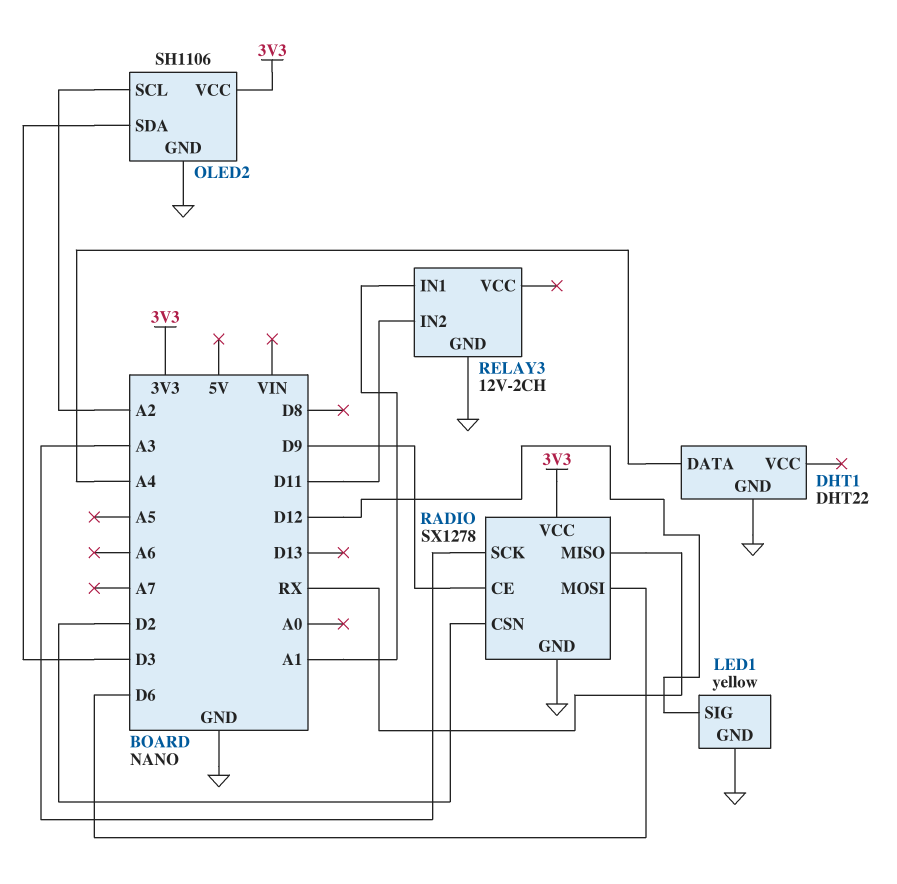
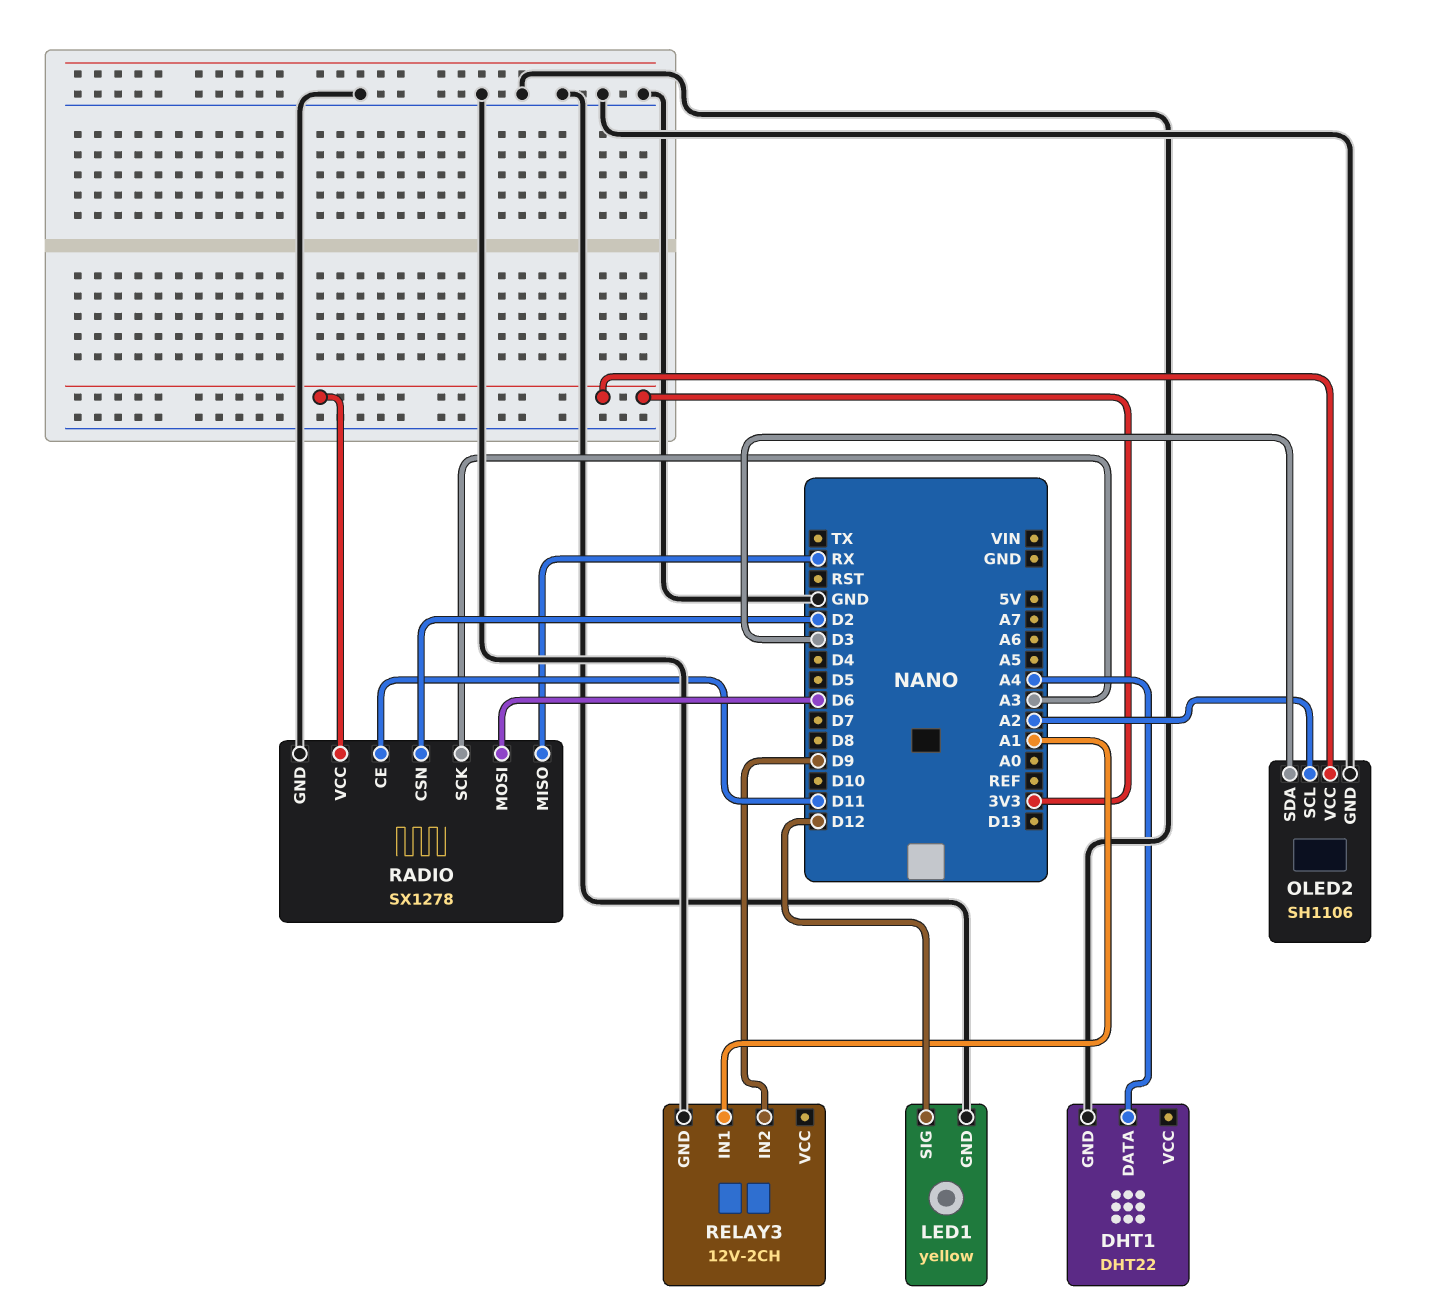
RADIO pin CE: D9 -> D11
RELAY3 pin IN2: D11 -> D9

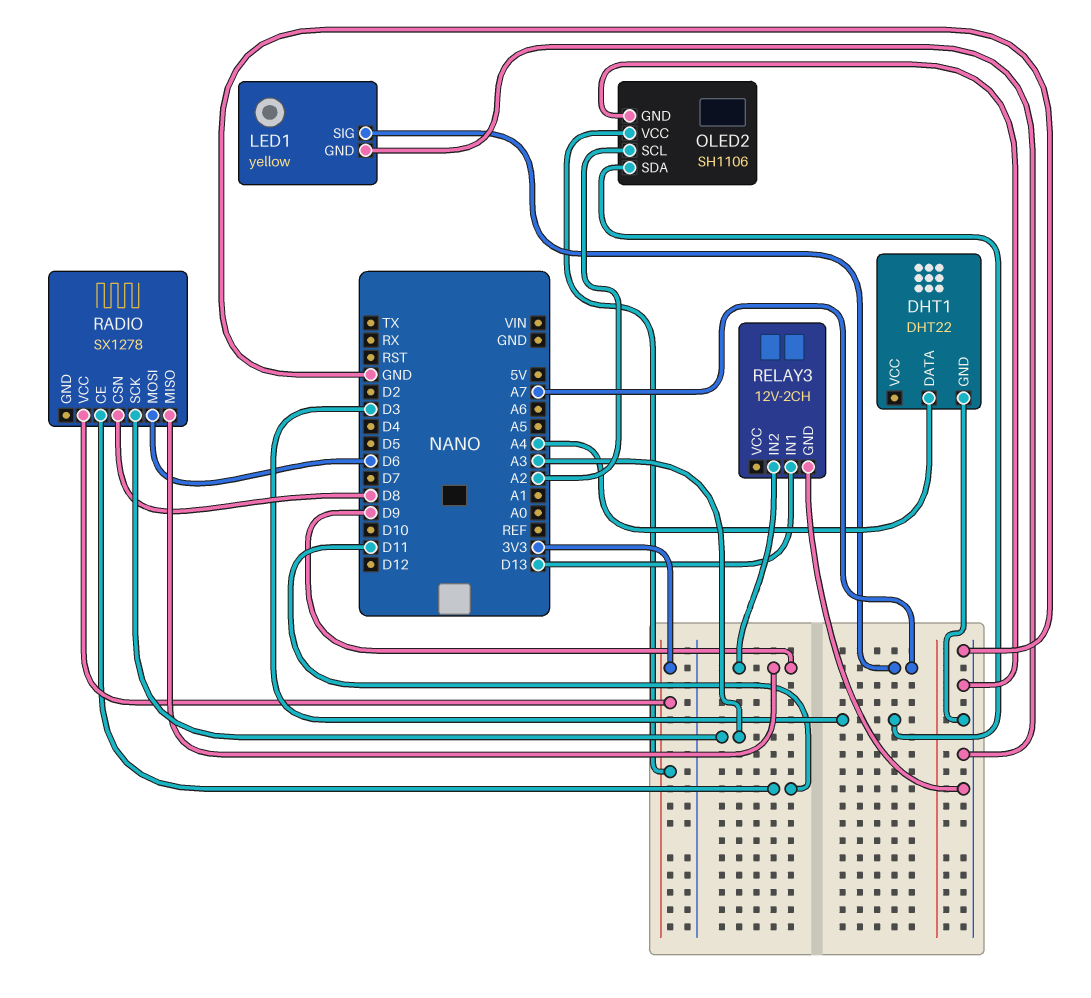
LED1 pin SIG: D12 -> A7
RADIO pin CSN: D2 -> D8
RADIO pin GND: GND -> none
RADIO pin MISO: RX -> D9
RELAY3 pin IN1: A1 -> D13

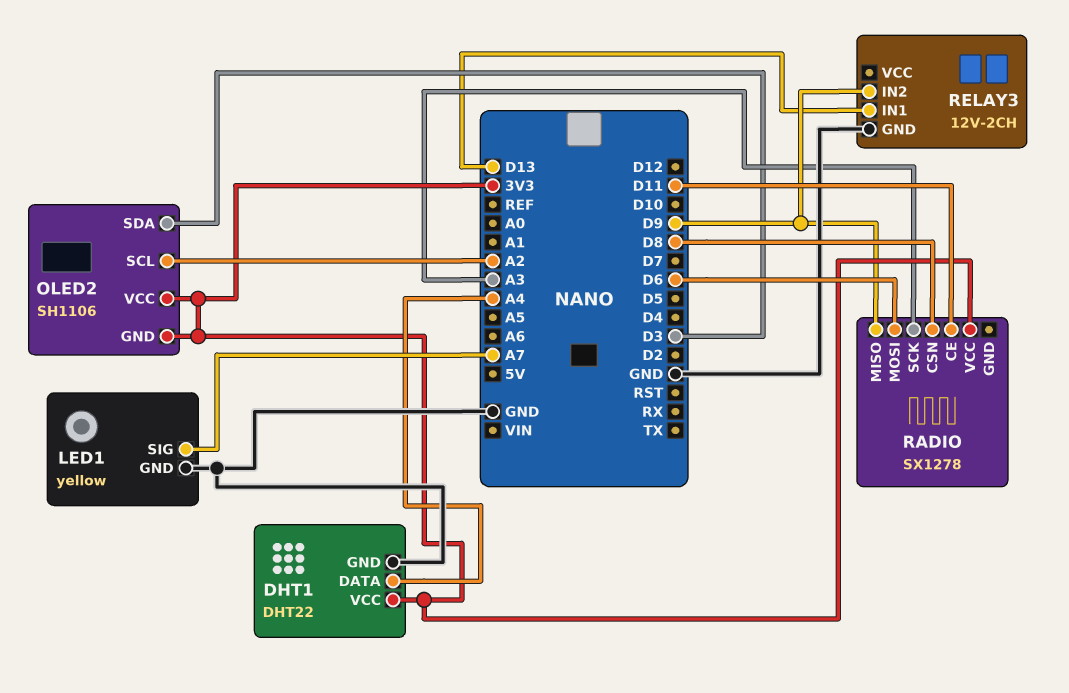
DHT1 pin VCC: none -> 3V3
OLED2 pin GND: GND -> 3V3

